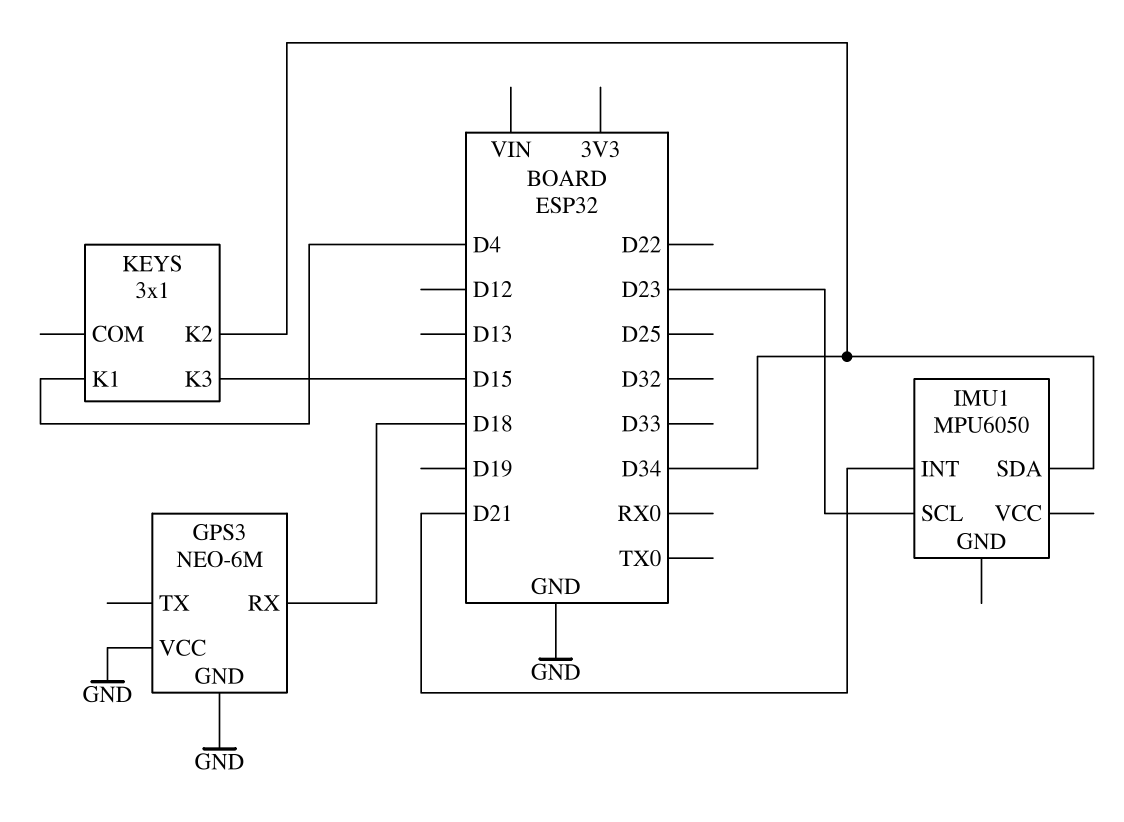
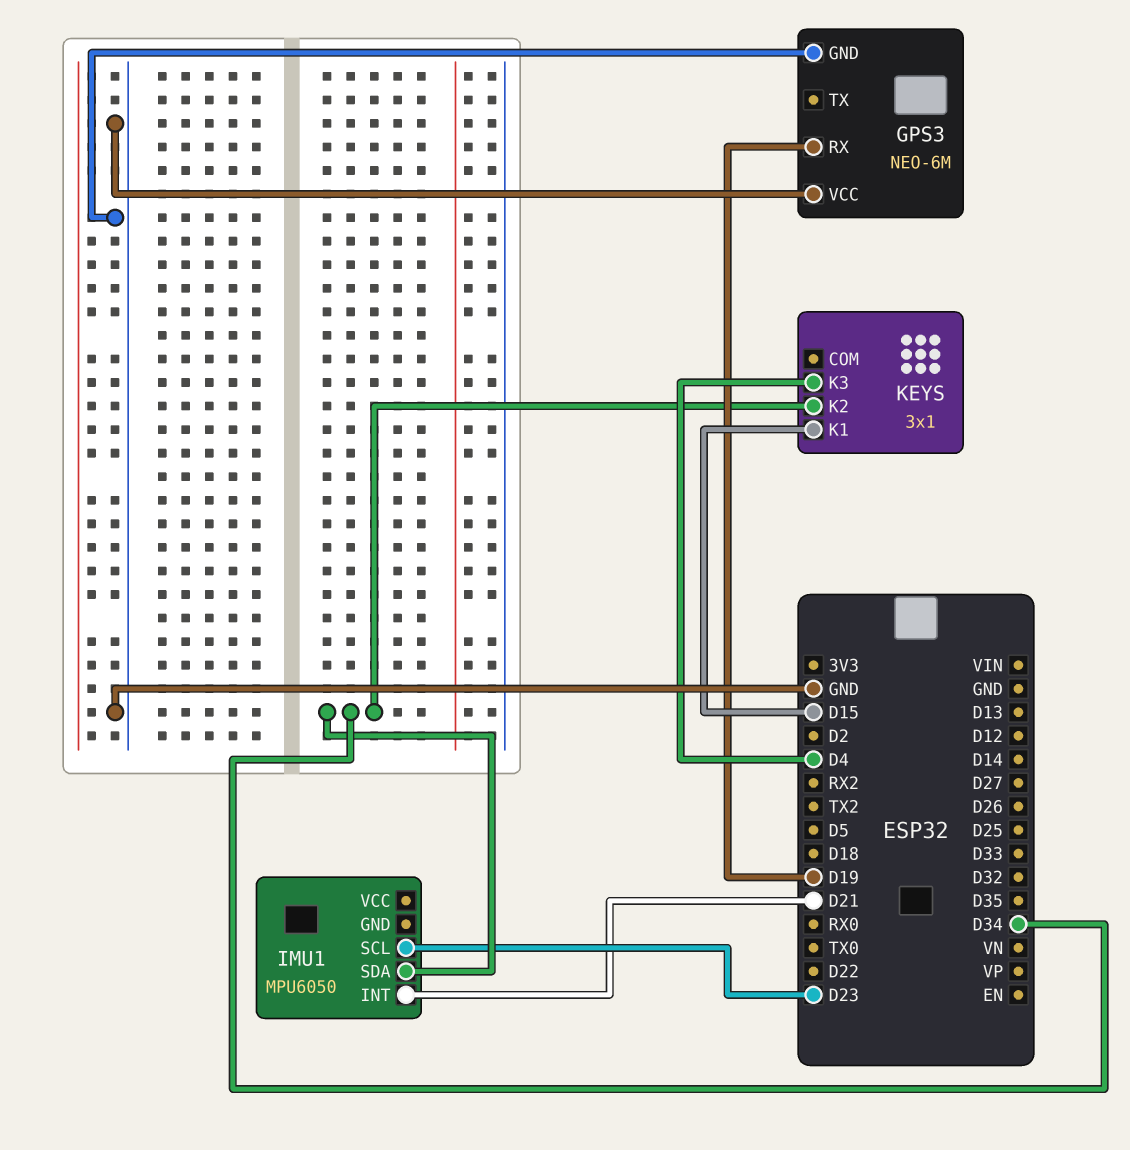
GPS3 pin RX: D18 -> D19
KEYS pin K1: D4 -> D15
KEYS pin K3: D15 -> D4

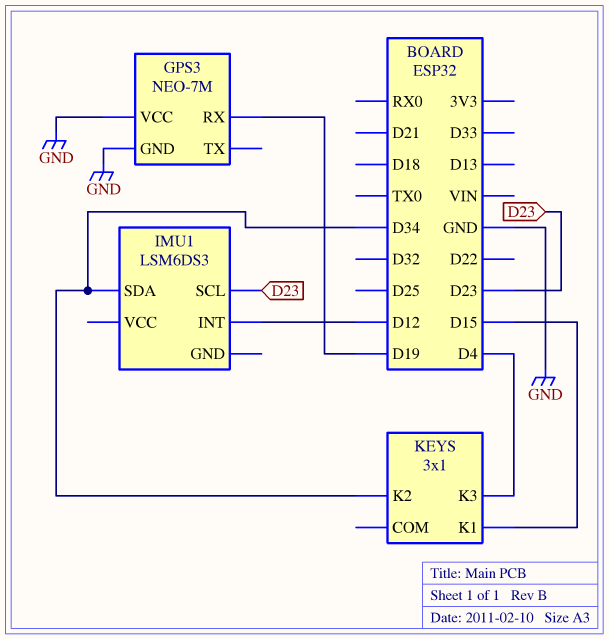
GPS3: NEO-6M -> NEO-7M
IMU1: MPU6050 -> LSM6DS3
IMU1 pin INT: D21 -> D12

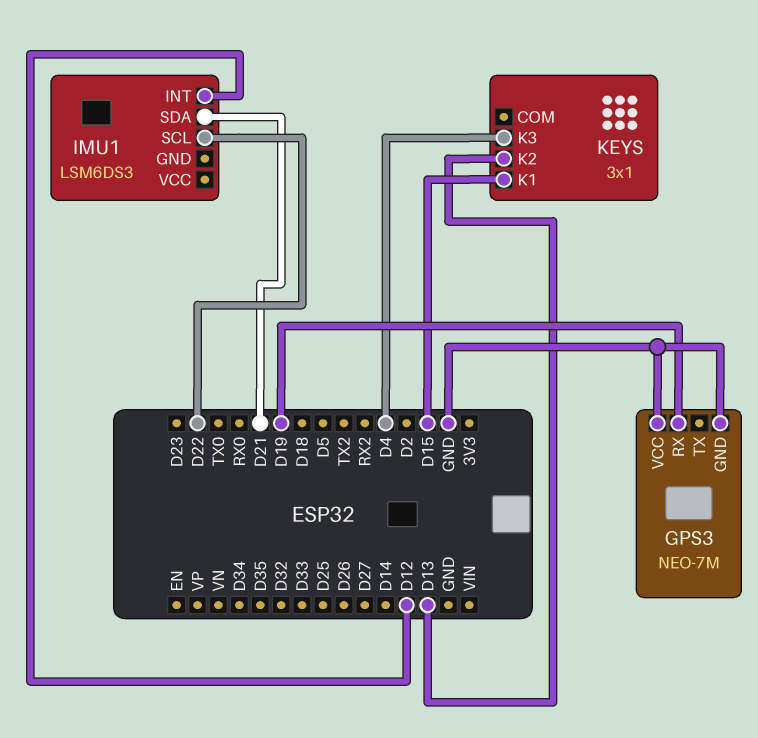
IMU1 pin SCL: D23 -> D22
IMU1 pin SDA: D34 -> D21
KEYS pin K2: D34 -> D13

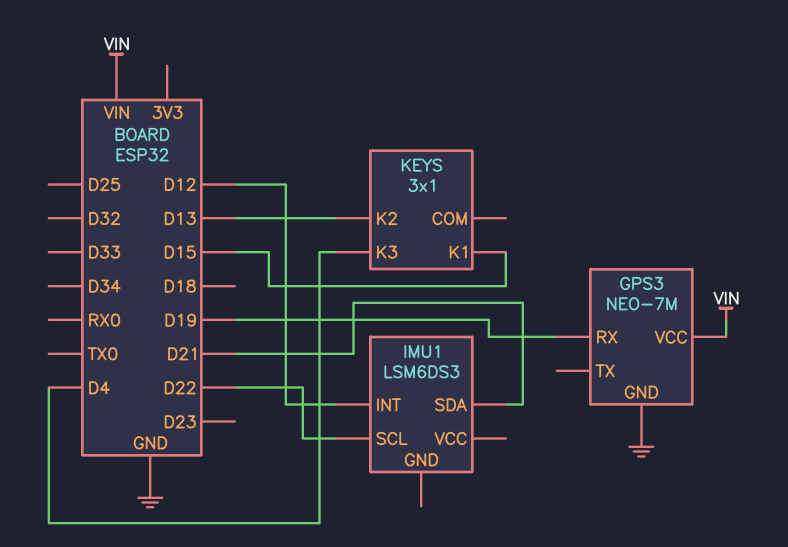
GPS3 pin VCC: GND -> VIN

